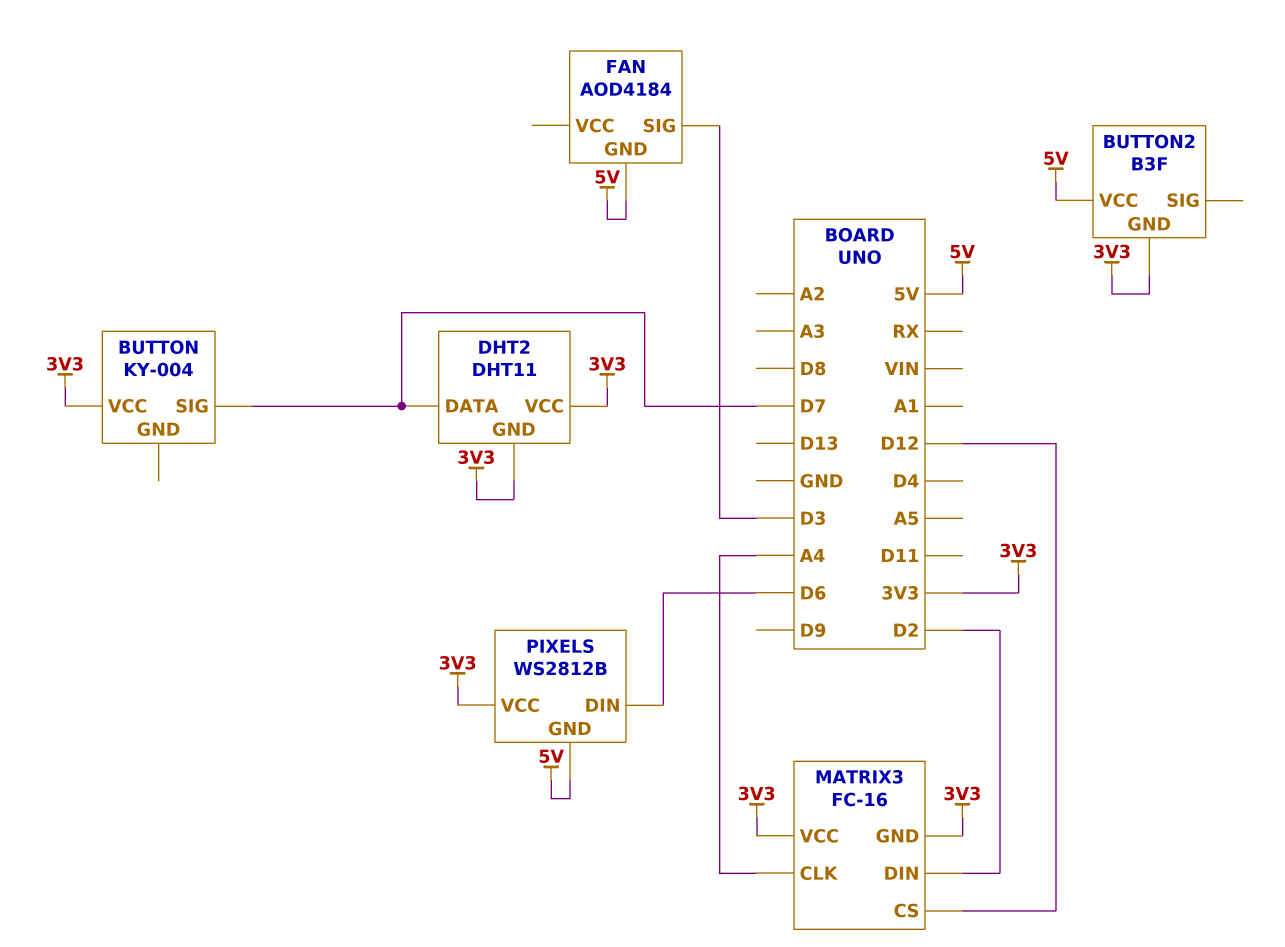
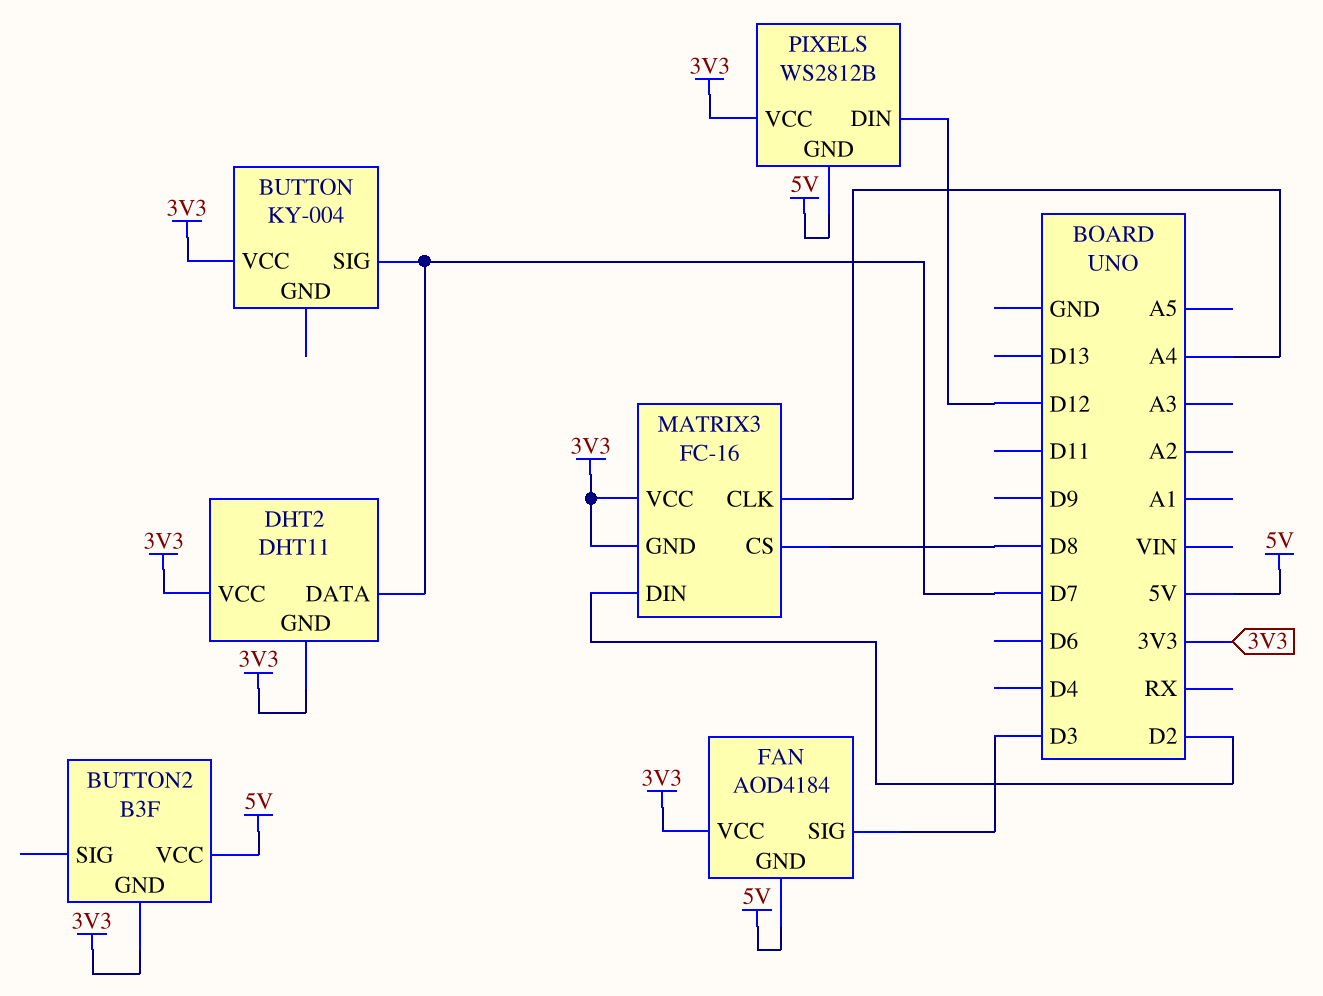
FAN pin VCC: none -> 3V3
MATRIX3 pin CS: D12 -> D8
PIXELS pin DIN: D6 -> D12

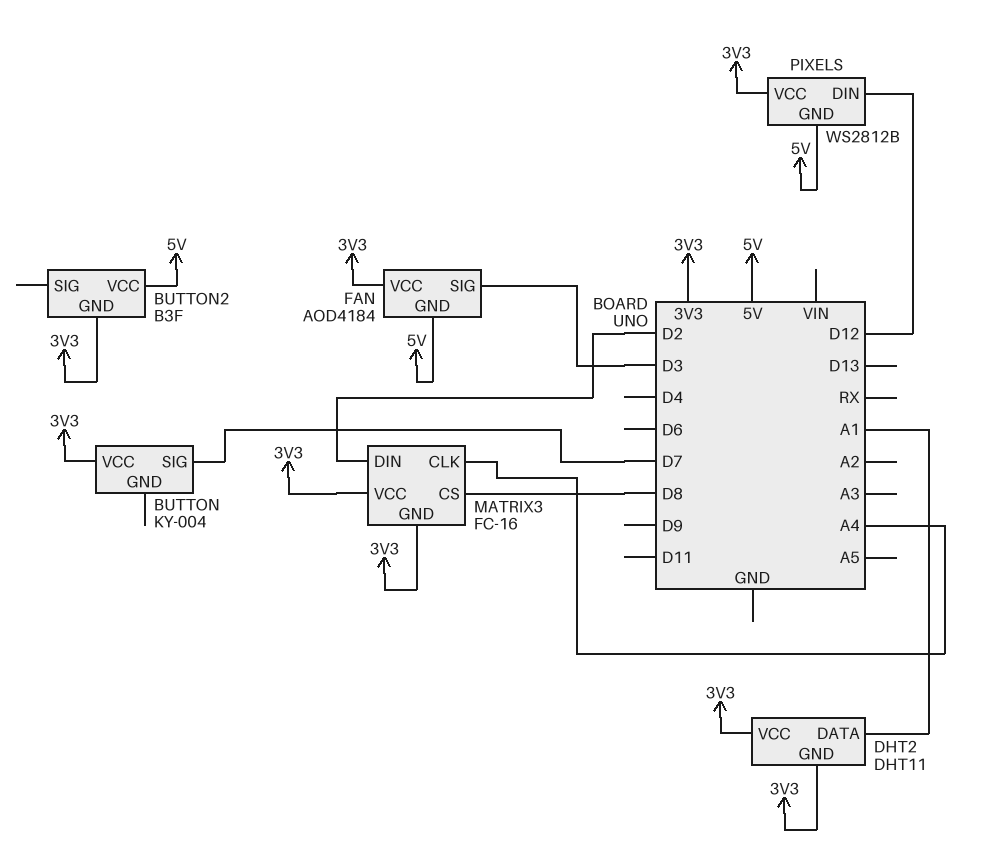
DHT2 pin DATA: D7 -> A1

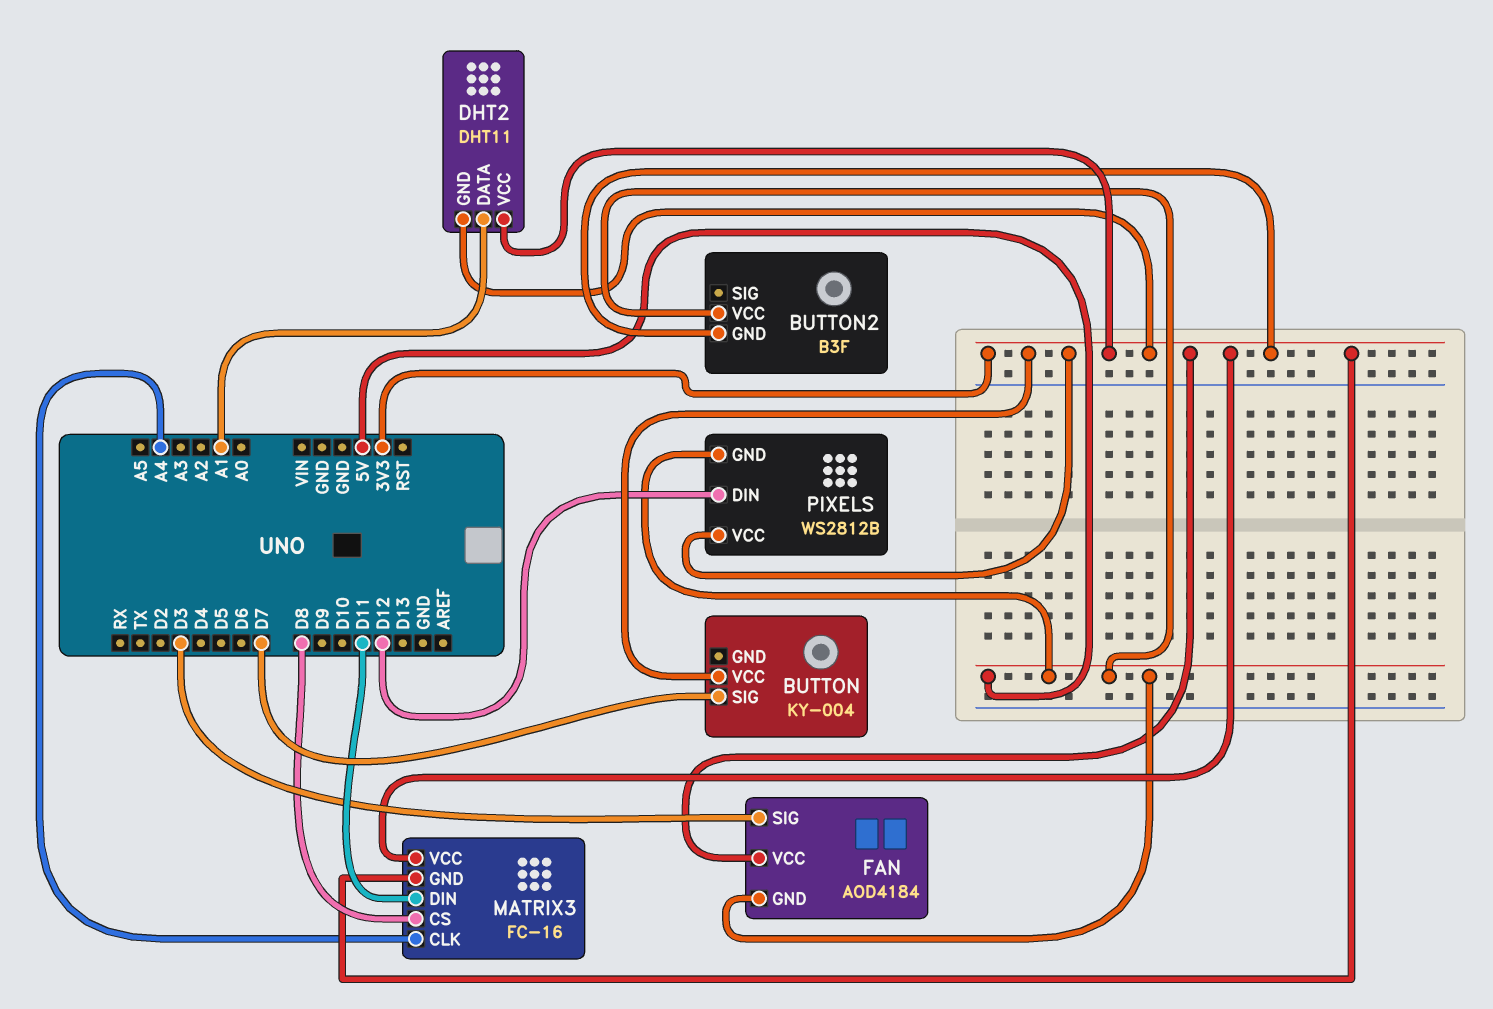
MATRIX3 pin DIN: D2 -> D11

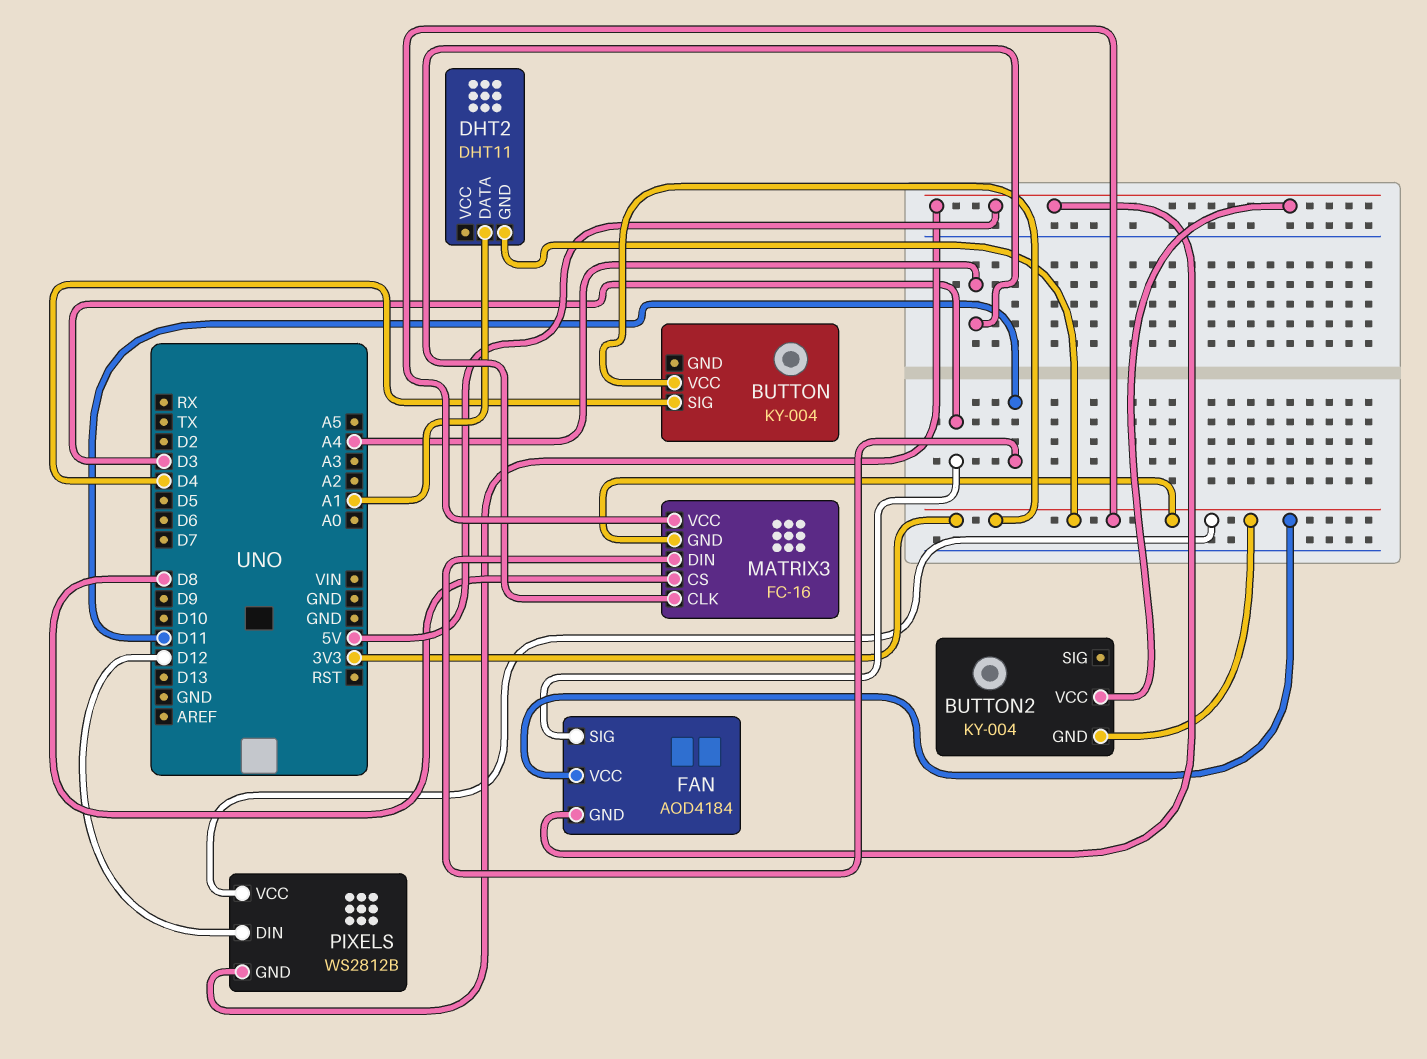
BUTTON pin SIG: D7 -> D4
BUTTON2: B3F -> KY-004
DHT2 pin VCC: 3V3 -> none

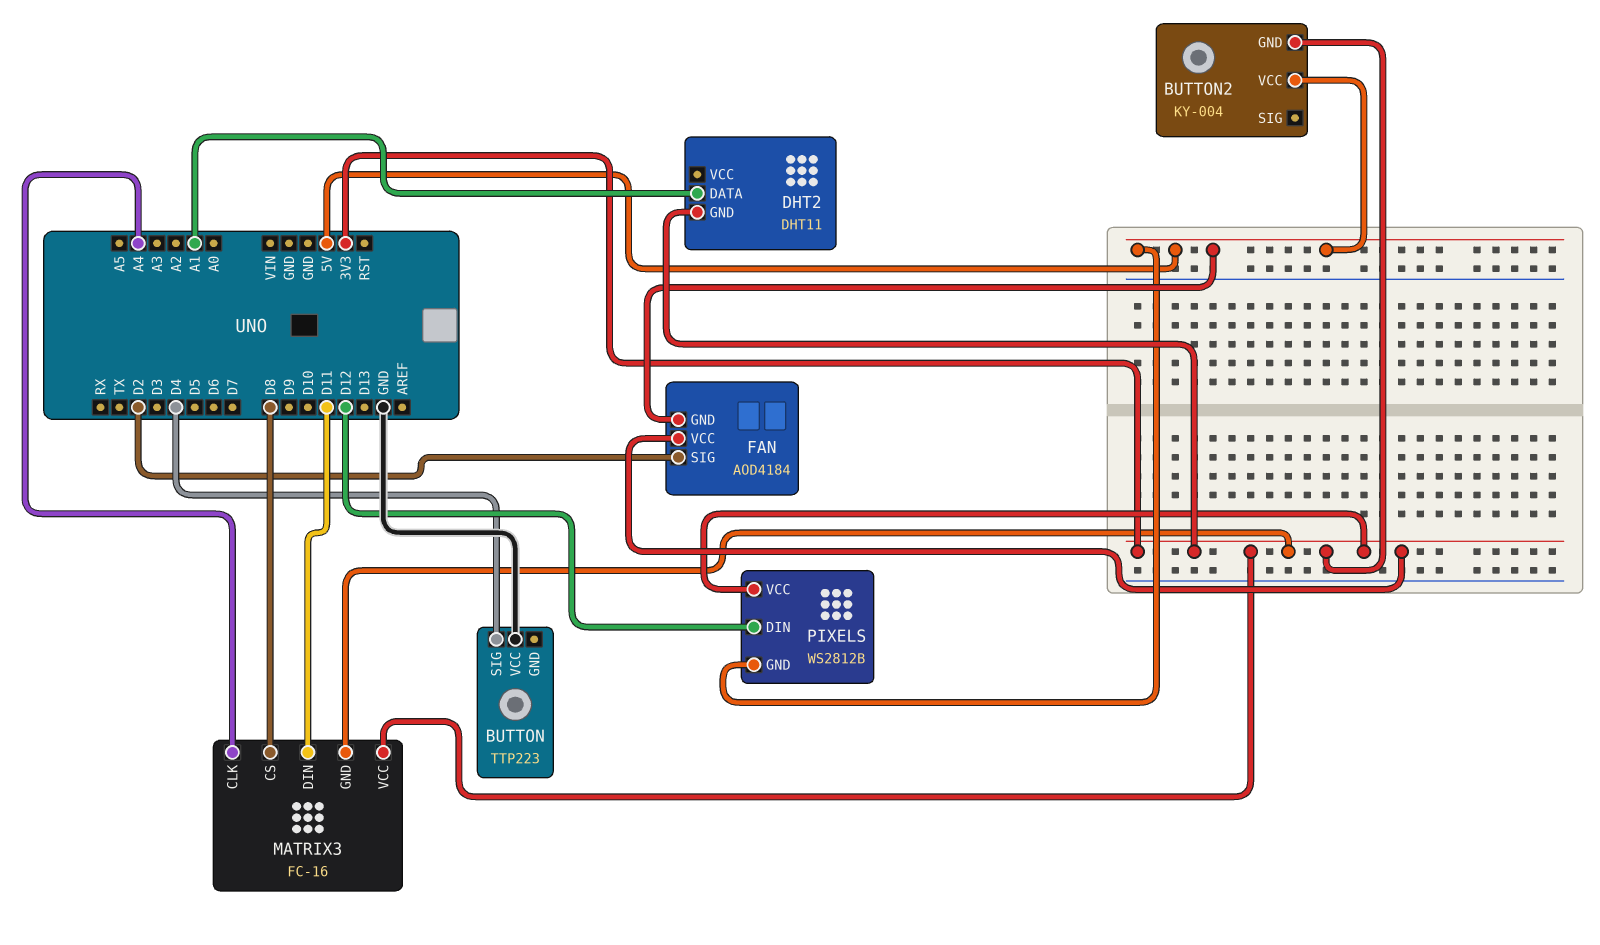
BUTTON: KY-004 -> TTP223
BUTTON pin VCC: 3V3 -> GND
FAN pin SIG: D3 -> D2

